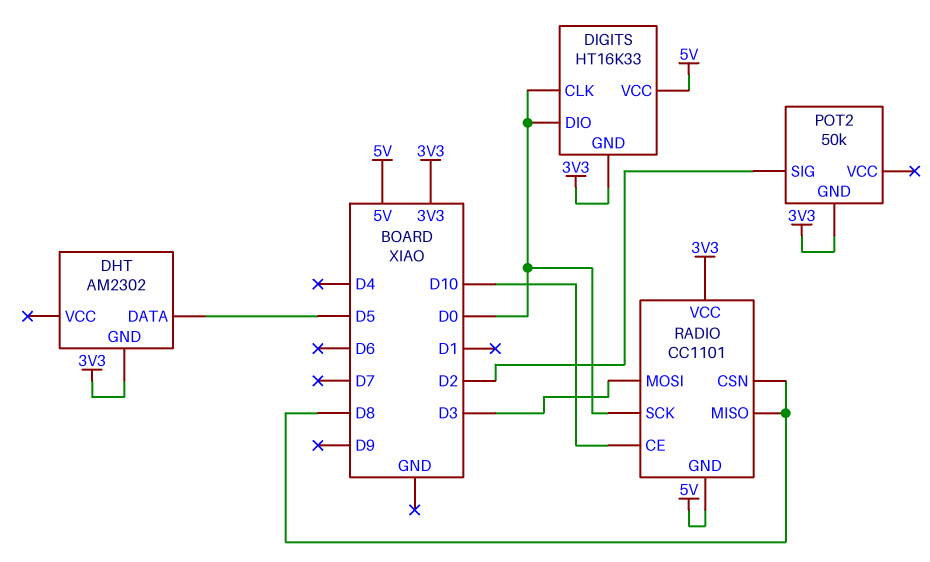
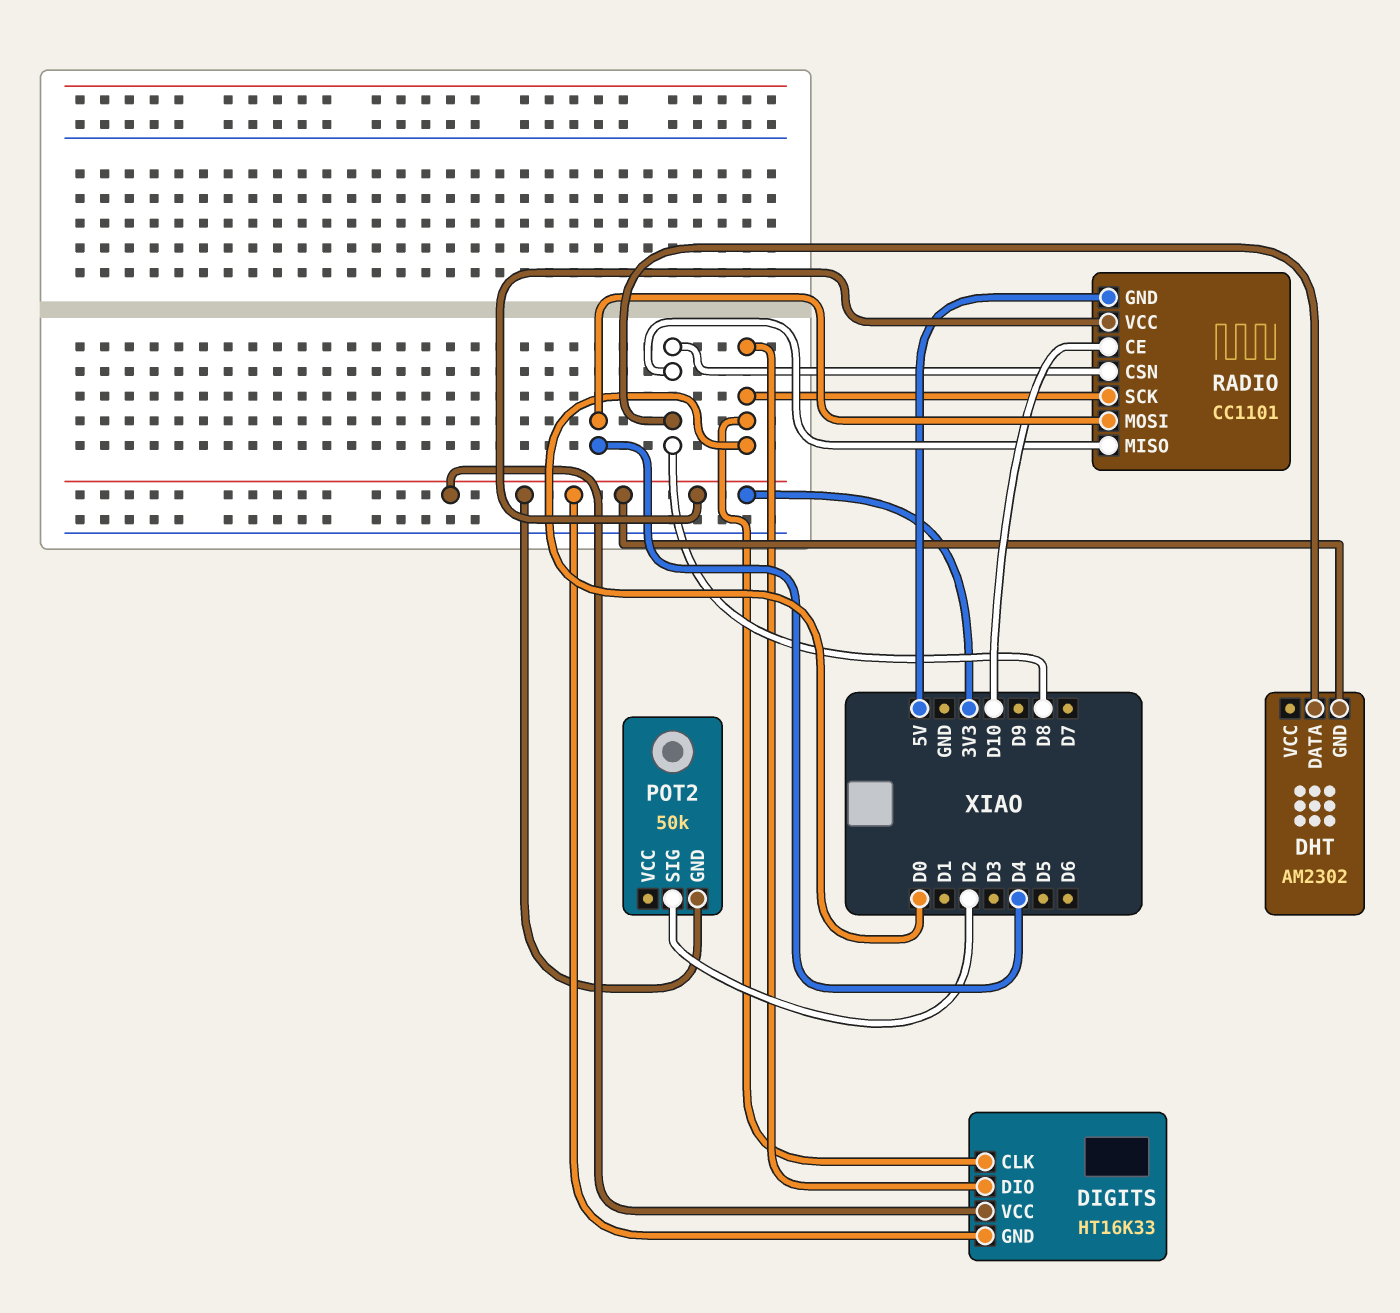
DHT pin DATA: D5 -> D8
DIGITS pin VCC: 5V -> 3V3
RADIO pin MOSI: D3 -> D4

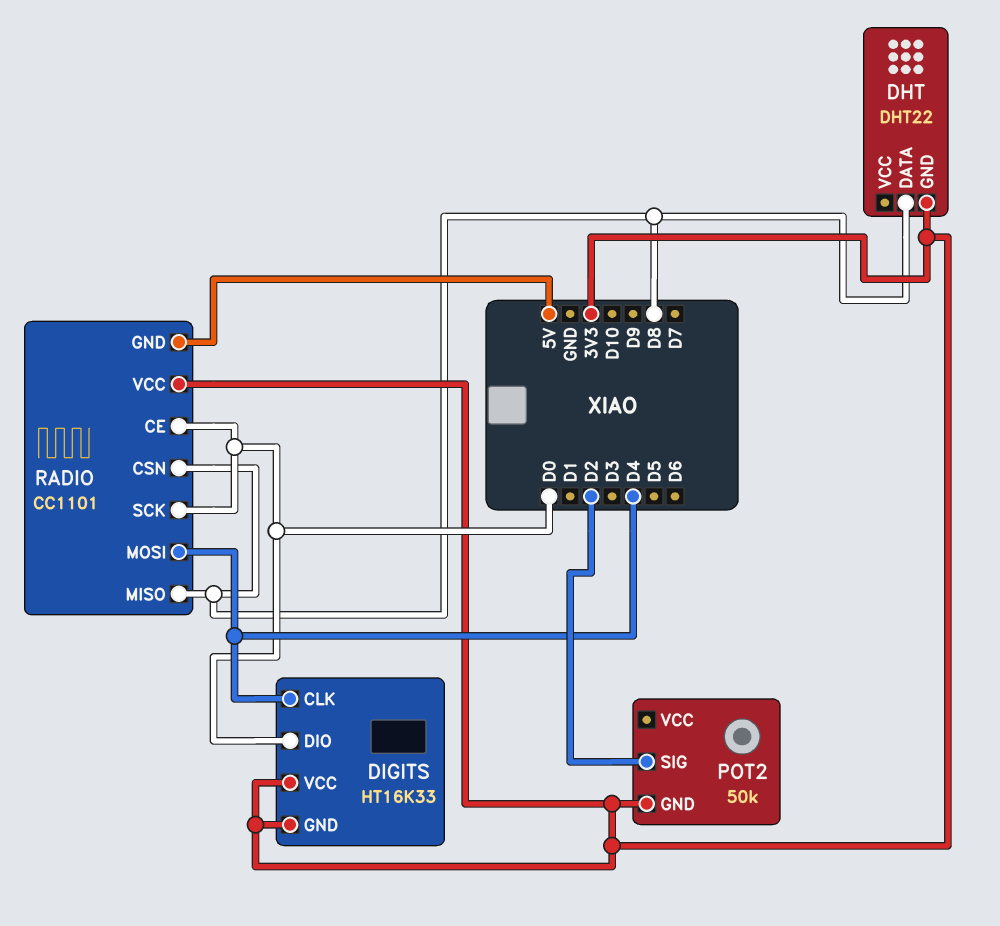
DHT: AM2302 -> DHT22
DIGITS pin CLK: D0 -> D4
RADIO pin CE: D10 -> D0

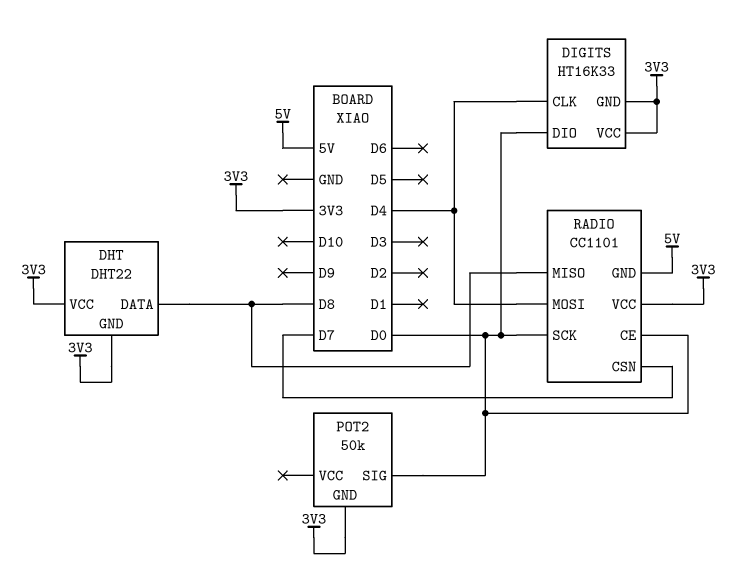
DHT pin VCC: none -> 3V3
POT2 pin SIG: D2 -> D0
RADIO pin CSN: D8 -> D7

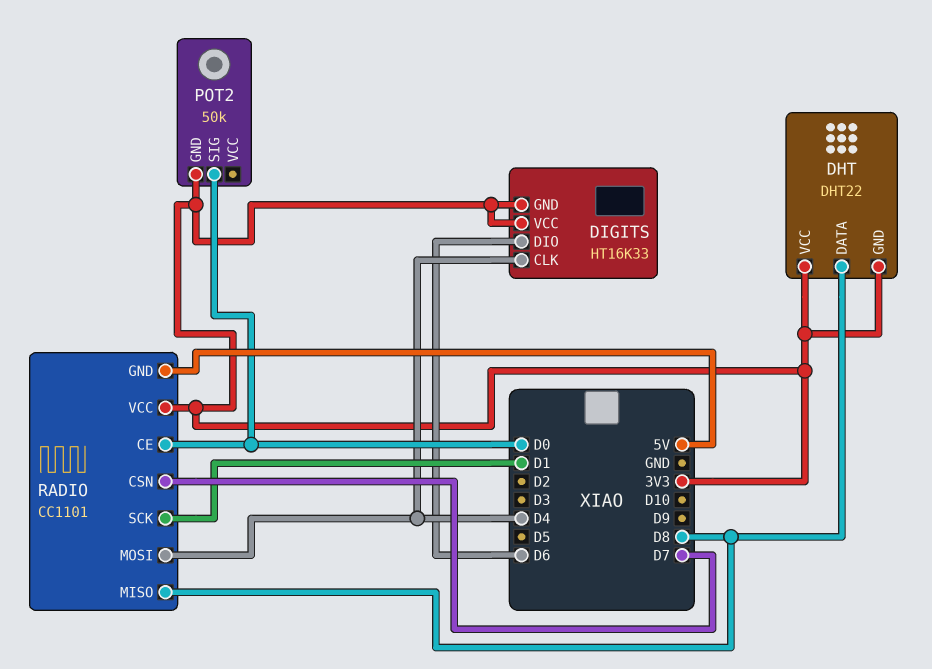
DIGITS pin DIO: D0 -> D6
RADIO pin SCK: D0 -> D1

